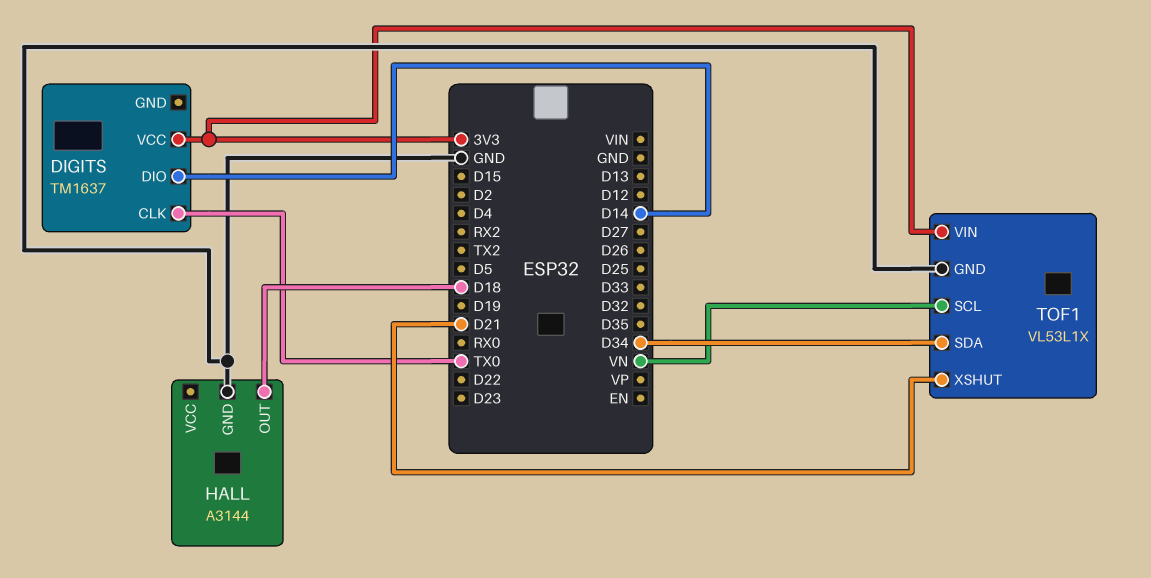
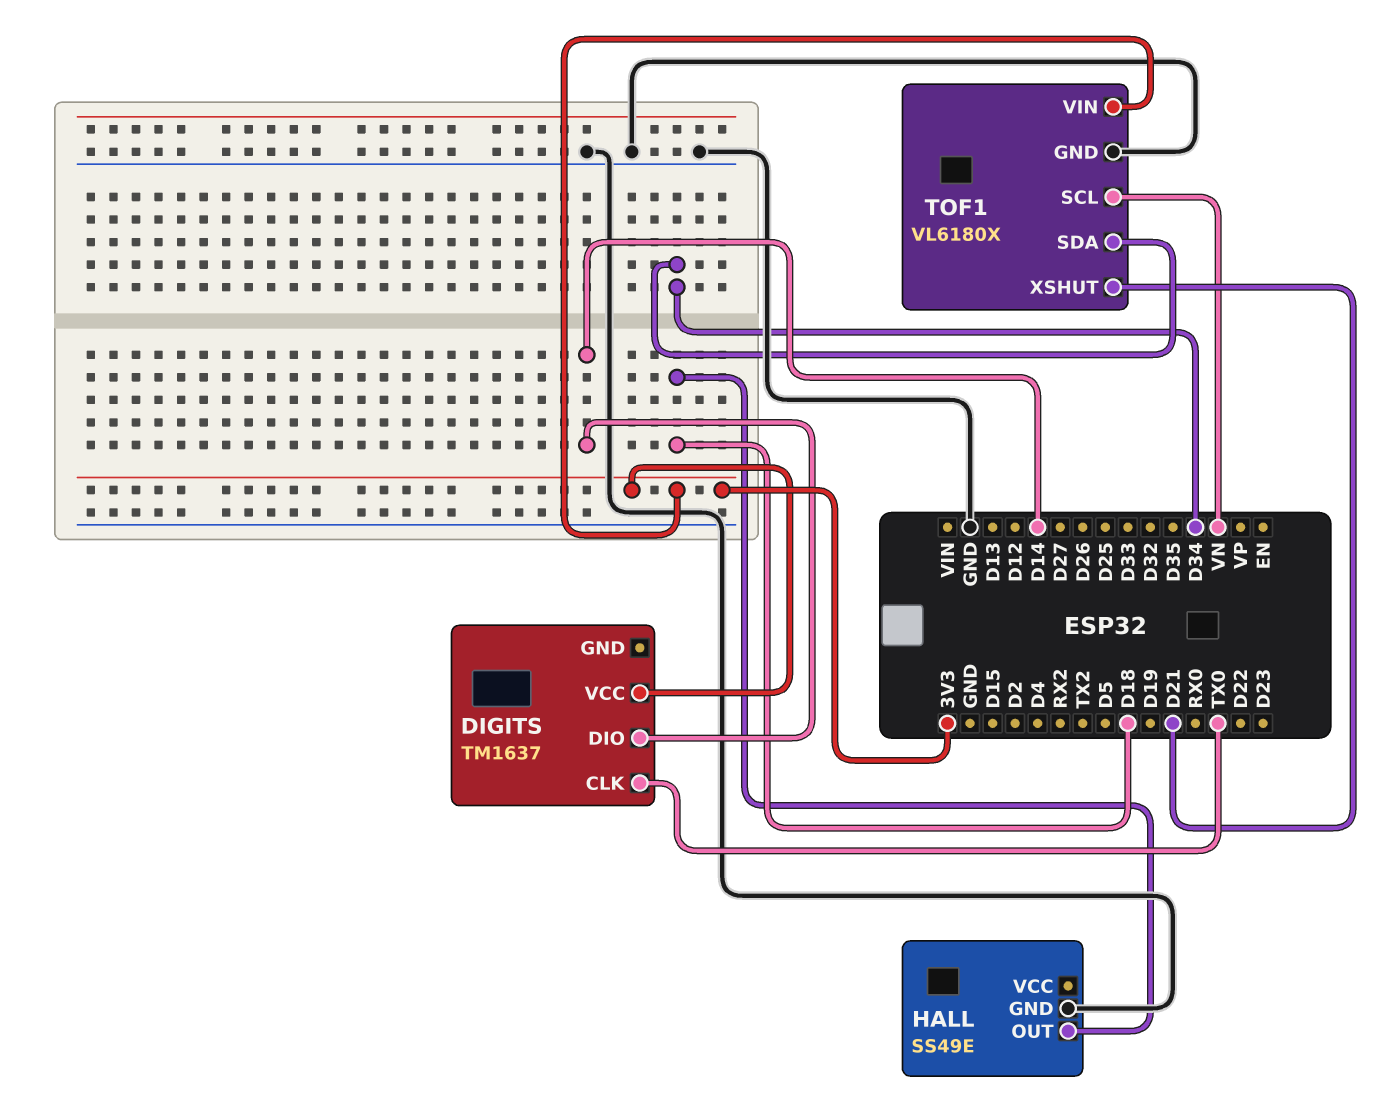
HALL: A3144 -> SS49E
TOF1: VL53L1X -> VL6180X

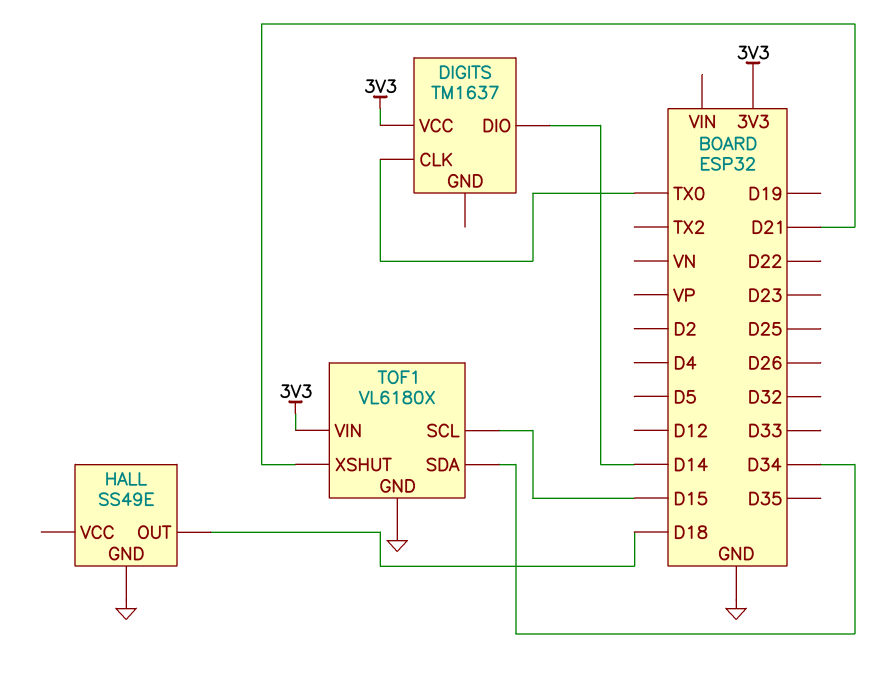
TOF1 pin SCL: VN -> D15

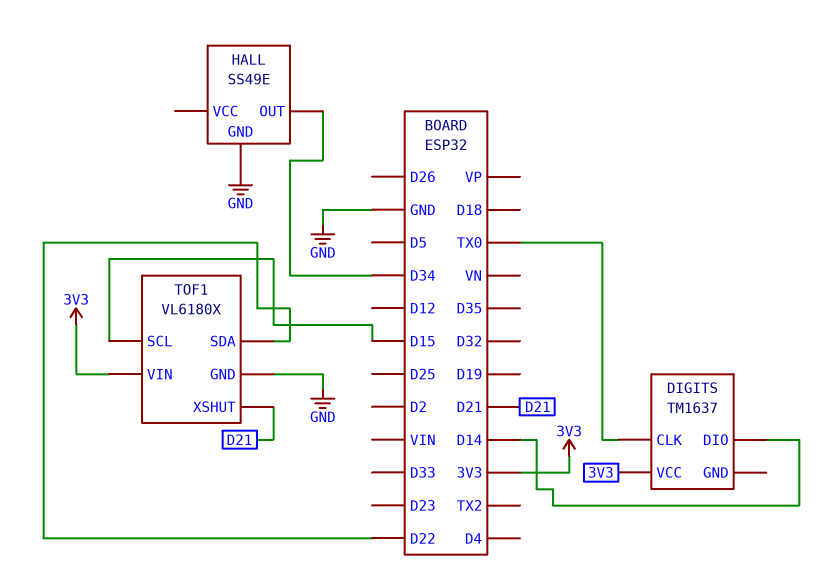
HALL pin OUT: D18 -> D34
TOF1 pin SDA: D34 -> D22

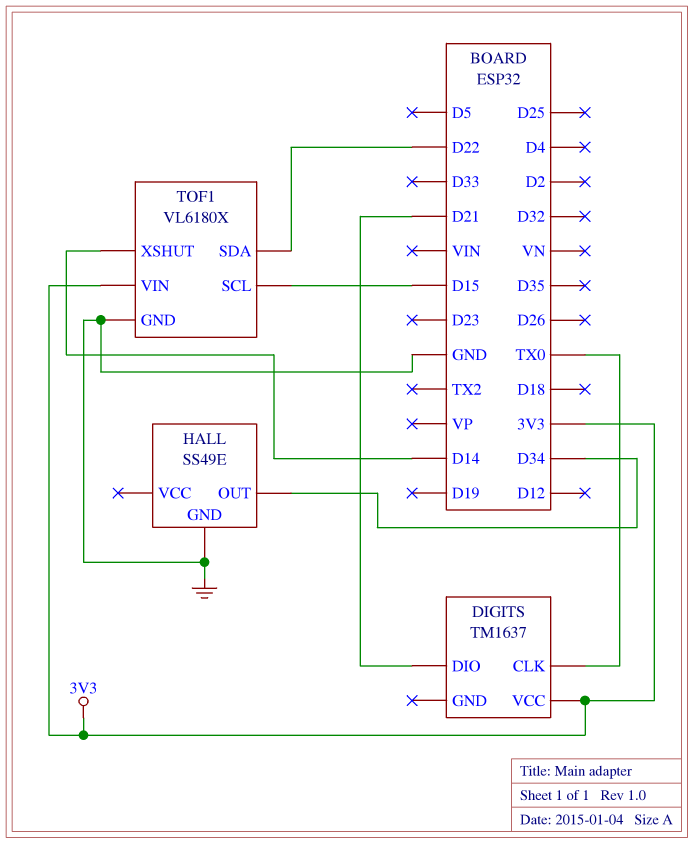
DIGITS pin DIO: D14 -> D21
TOF1 pin XSHUT: D21 -> D14

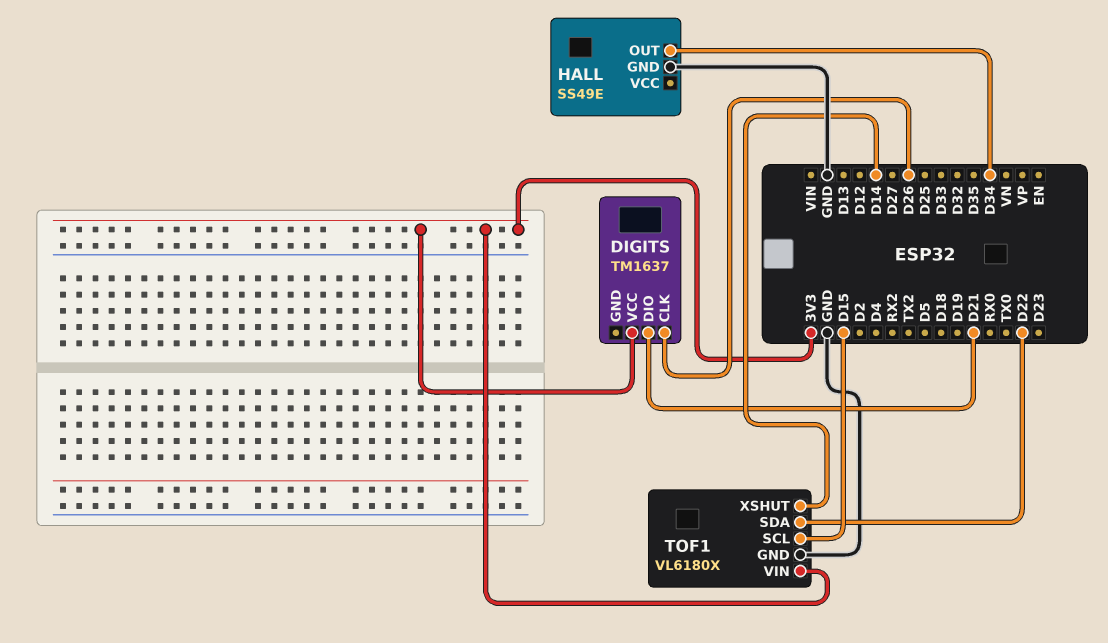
DIGITS pin CLK: TX0 -> D26

